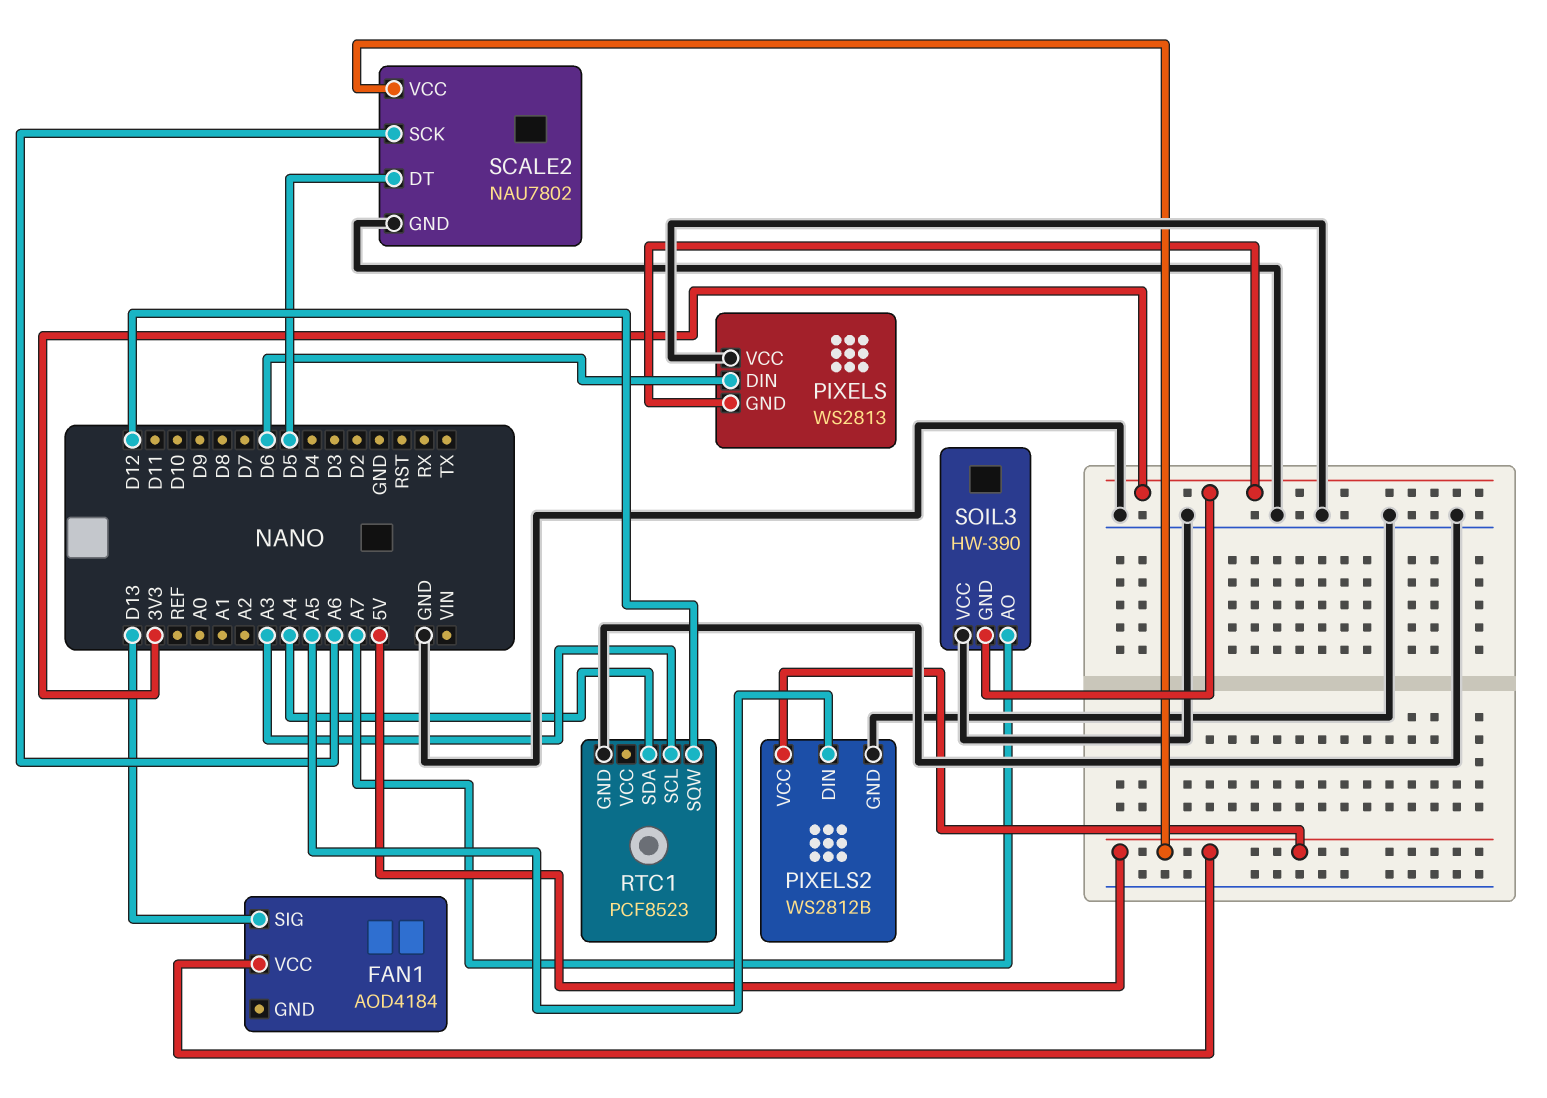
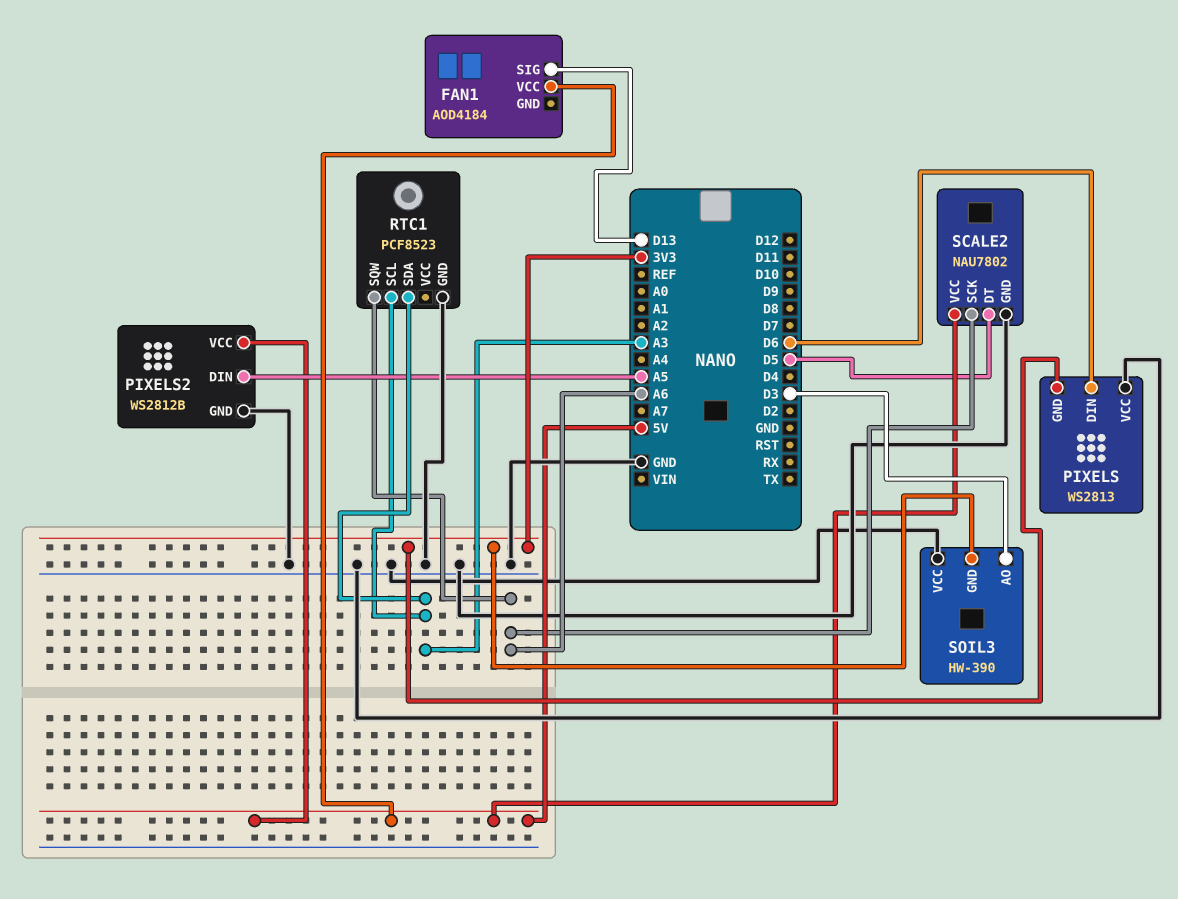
RTC1 pin SDA: A4 -> A3
RTC1 pin SQW: D12 -> A6
SOIL3 pin AO: A7 -> D3

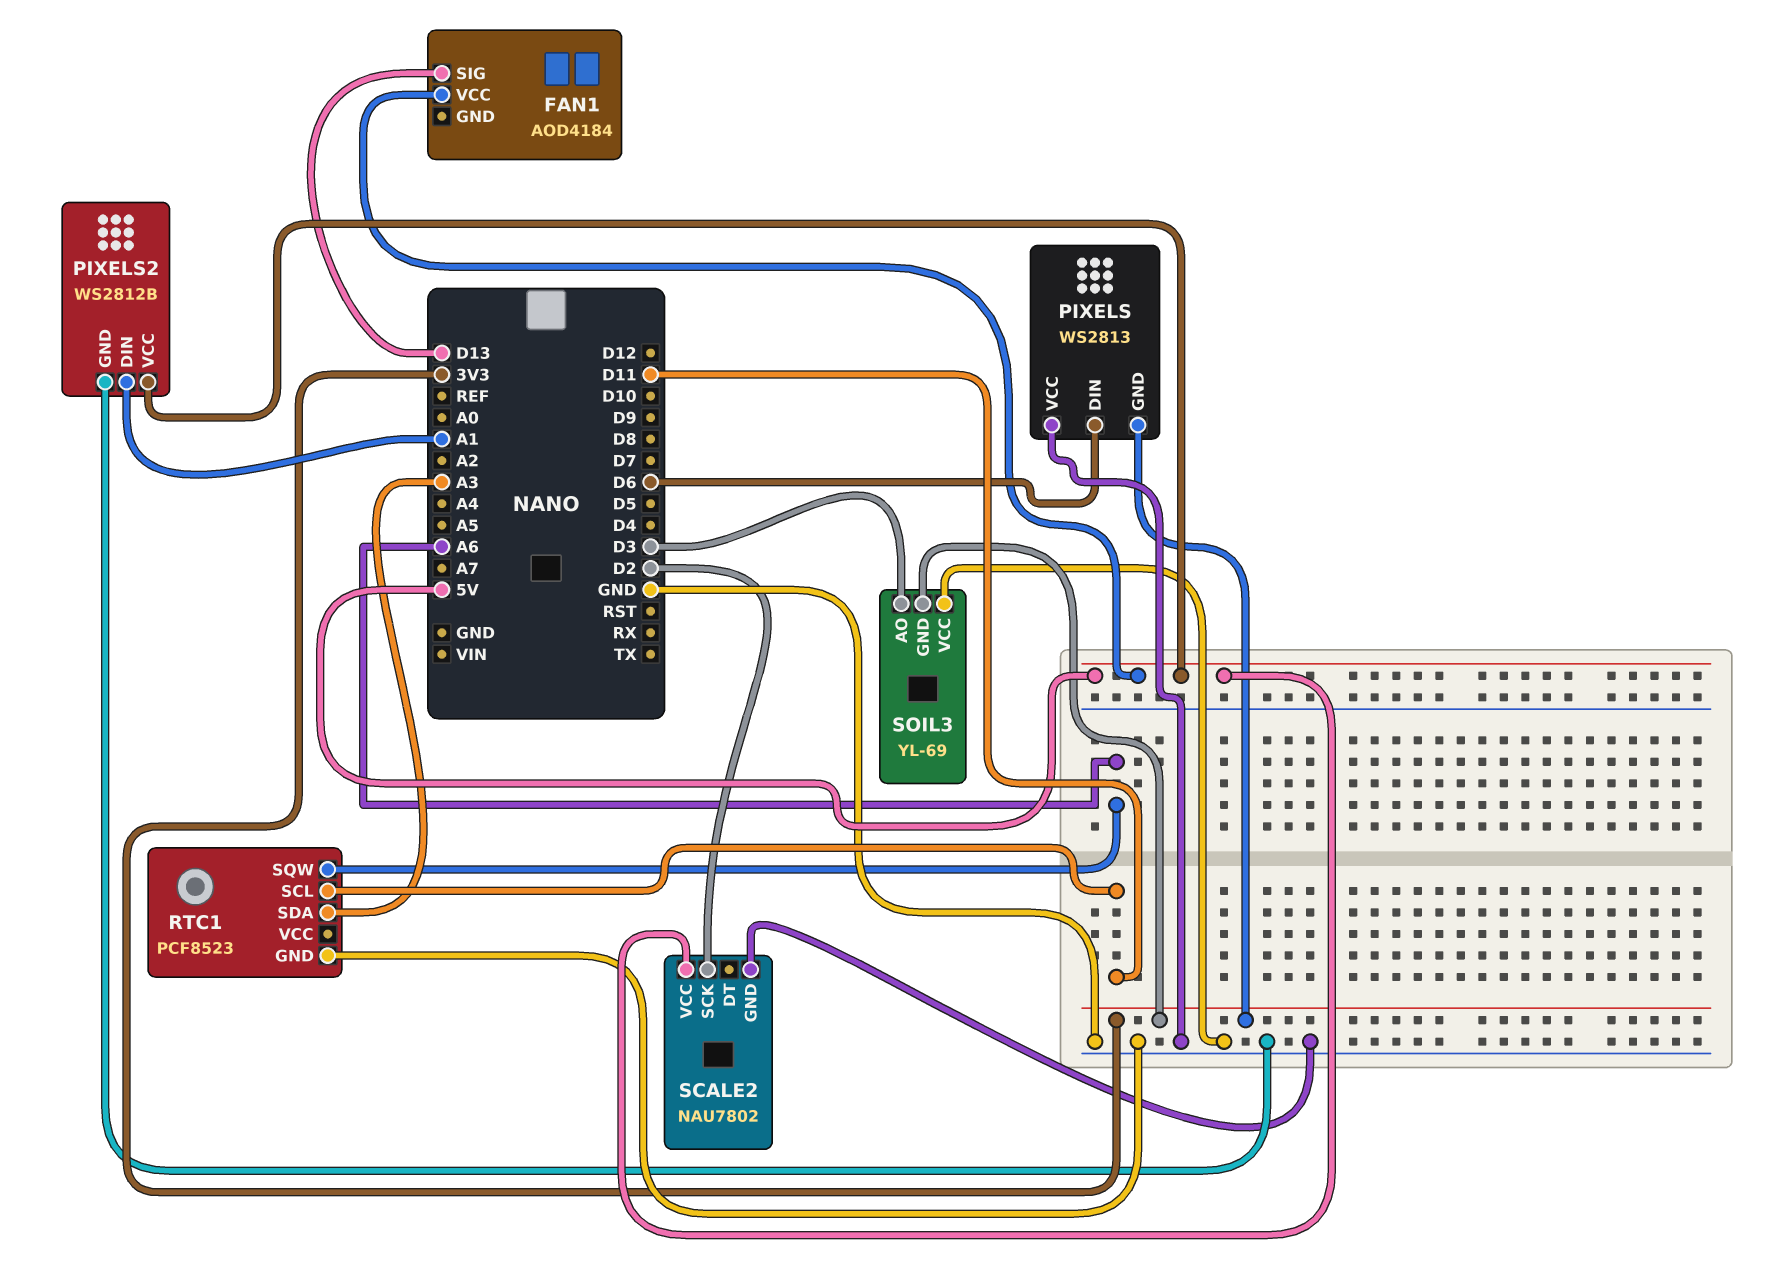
PIXELS2 pin DIN: A5 -> A1
RTC1 pin SCL: A3 -> D11
SCALE2 pin DT: D5 -> none
SCALE2 pin SCK: A6 -> D2
SOIL3: HW-390 -> YL-69

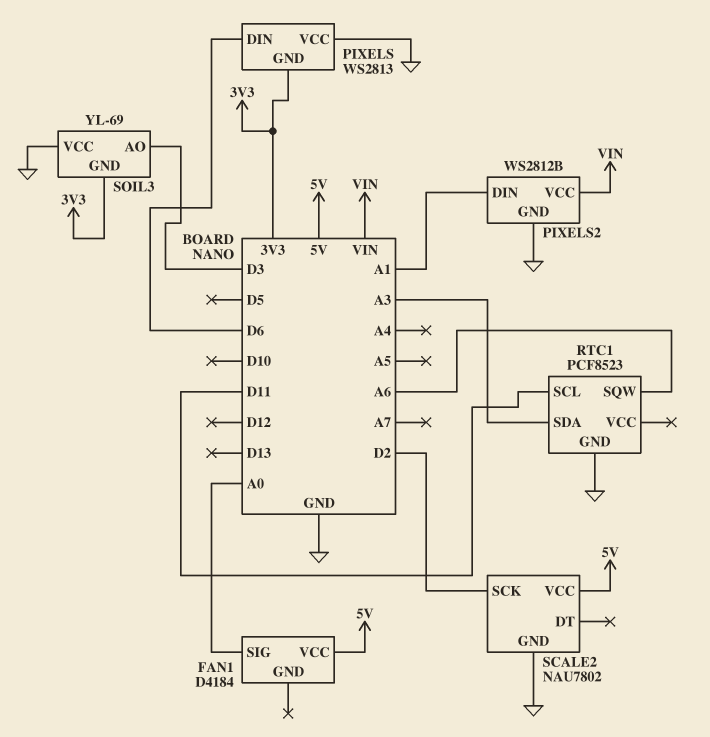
FAN1: AOD4184 -> D4184
FAN1 pin SIG: D13 -> A0
PIXELS2 pin VCC: 5V -> VIN

